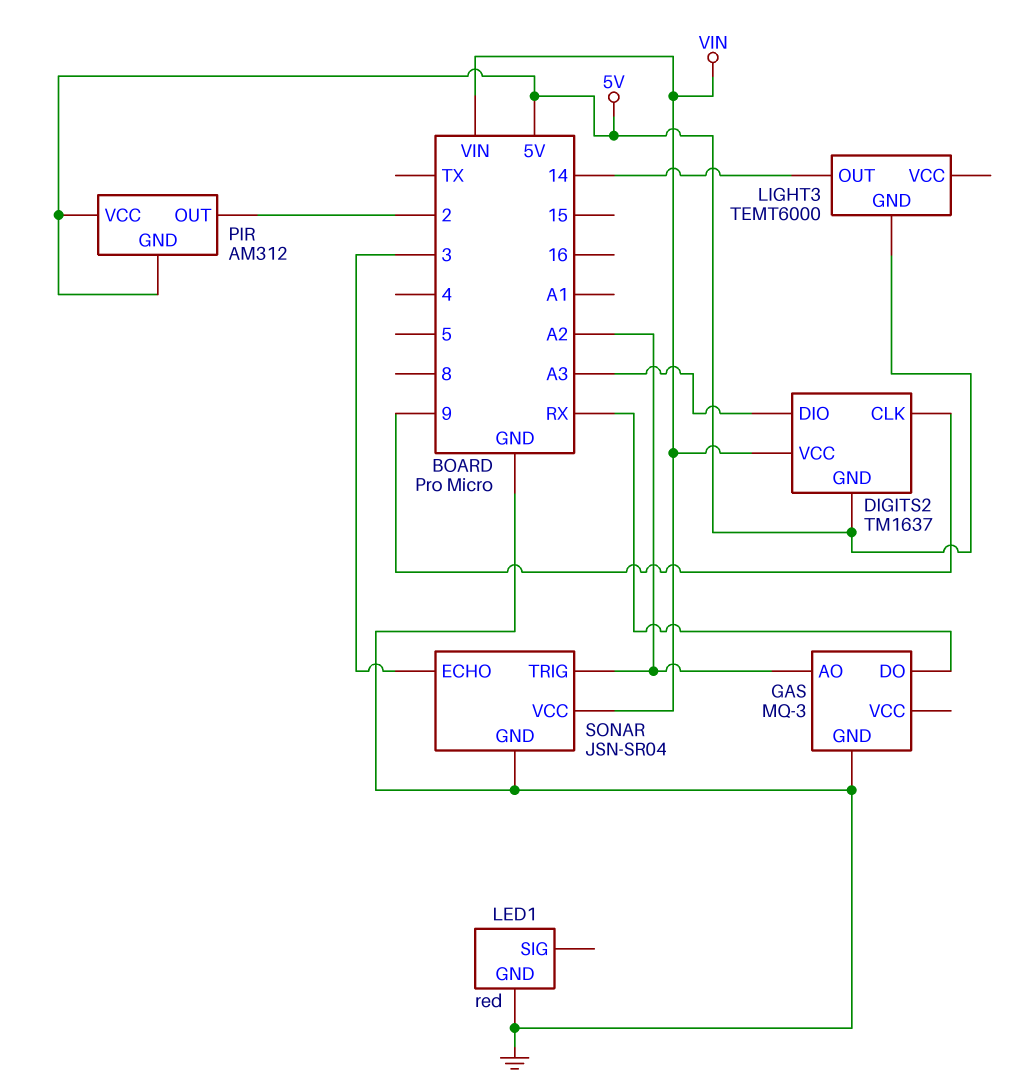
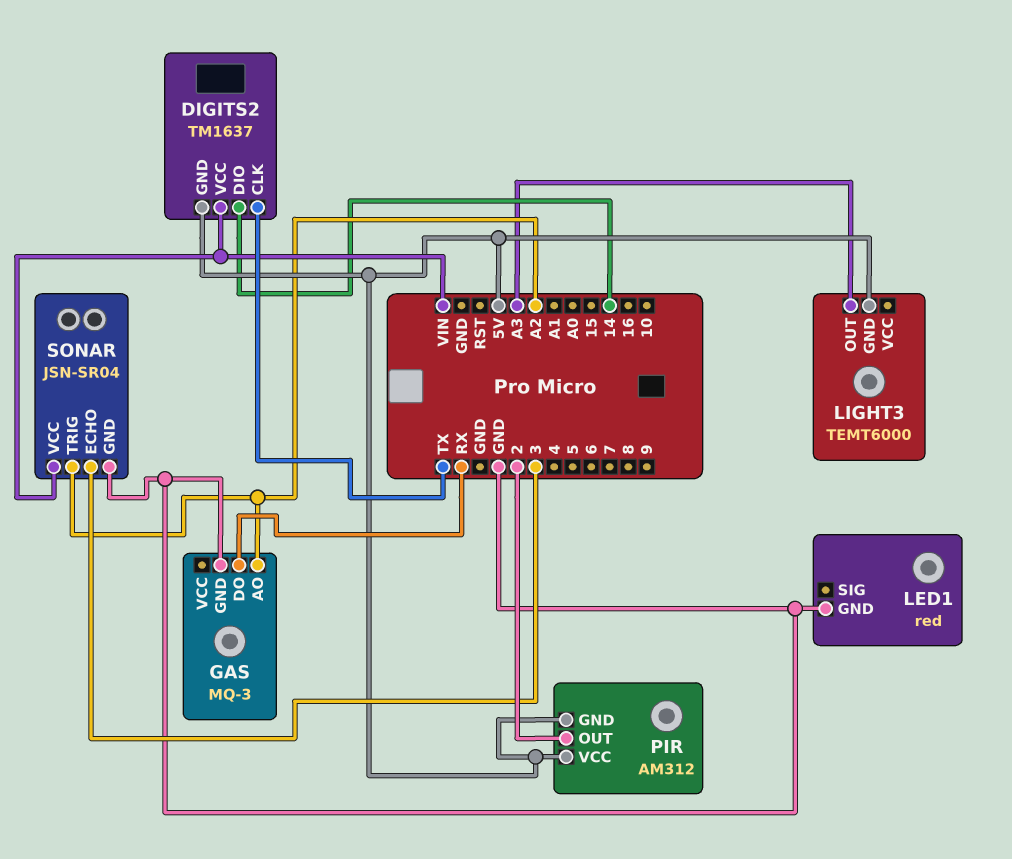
DIGITS2 pin CLK: 9 -> TX
DIGITS2 pin DIO: A3 -> 14
LIGHT3 pin OUT: 14 -> A3

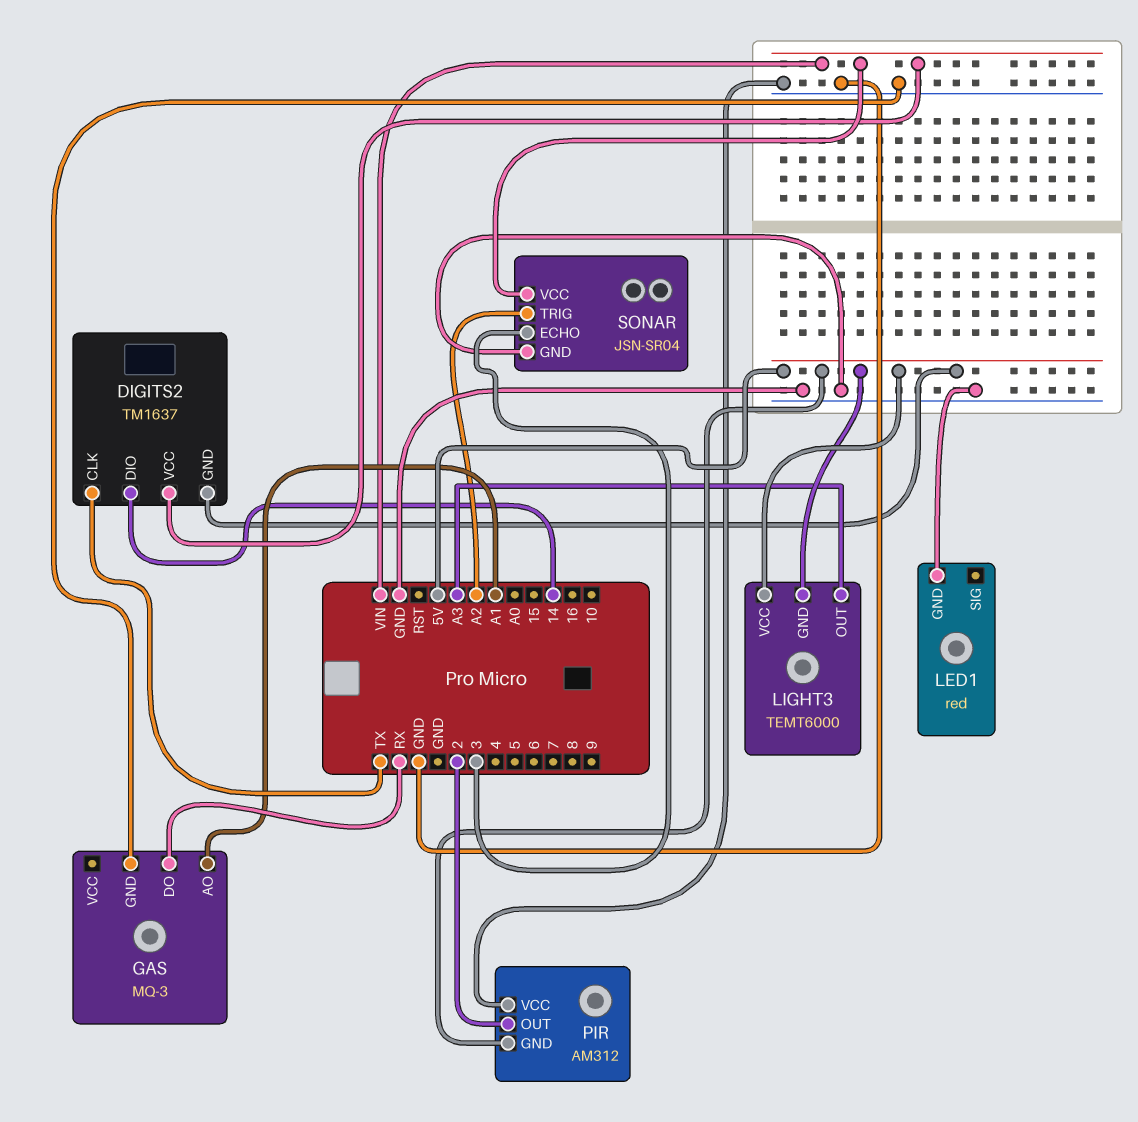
GAS pin AO: A2 -> A1
LIGHT3 pin VCC: none -> 5V
PIR pin VCC: 5V -> GND

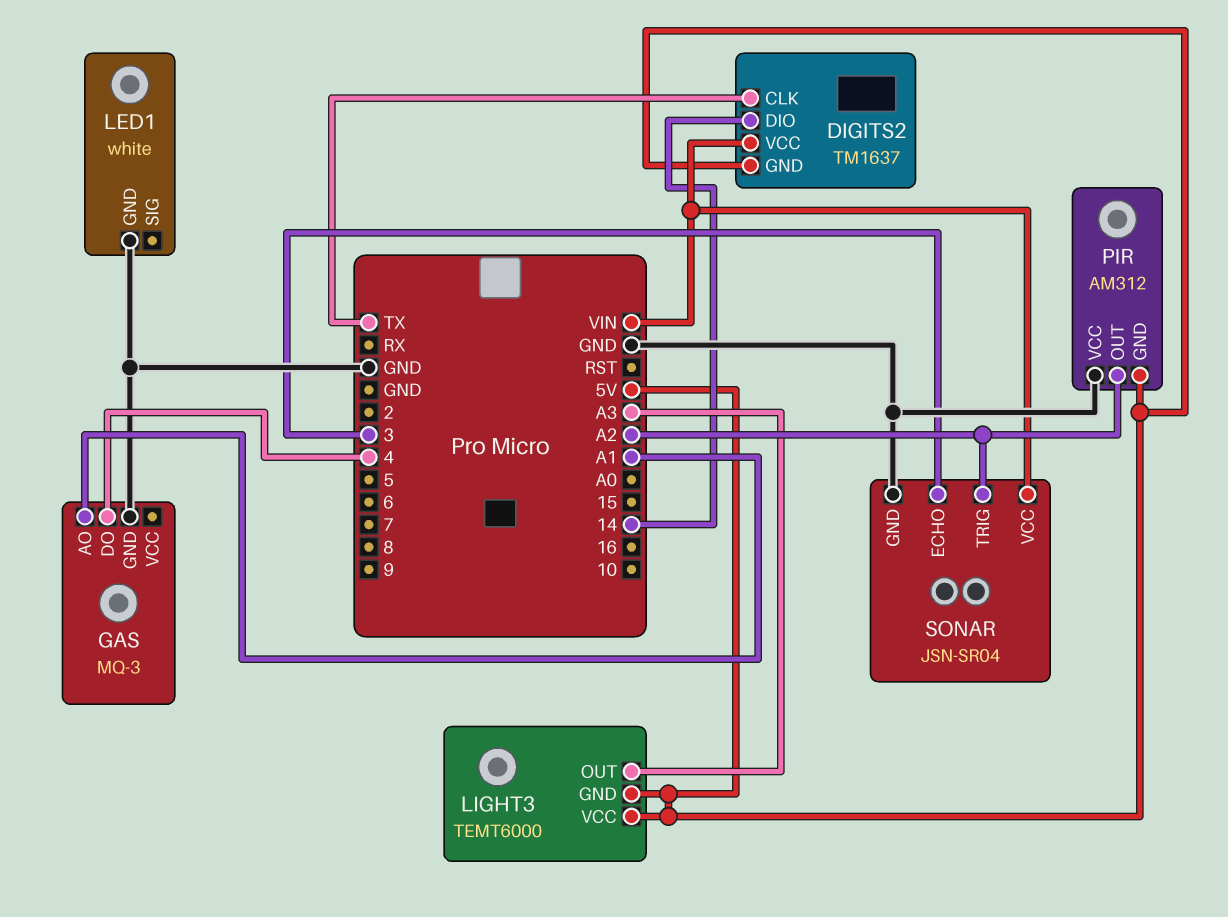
GAS pin DO: RX -> 4
LED1: red -> white
PIR pin OUT: 2 -> A2

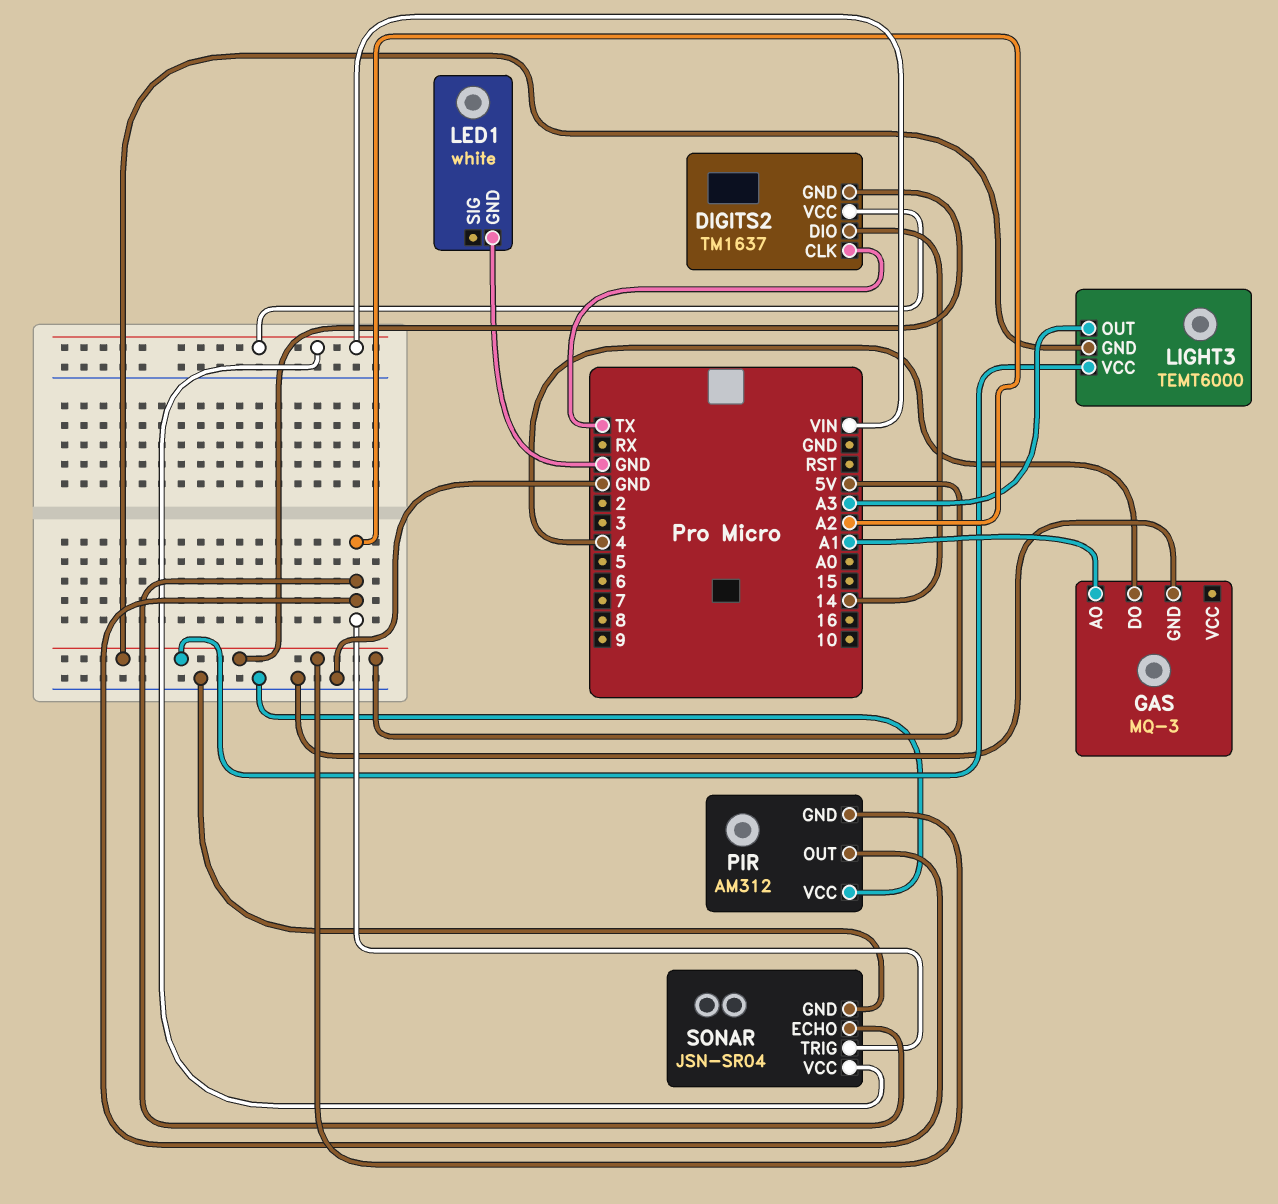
SONAR pin ECHO: 3 -> A2

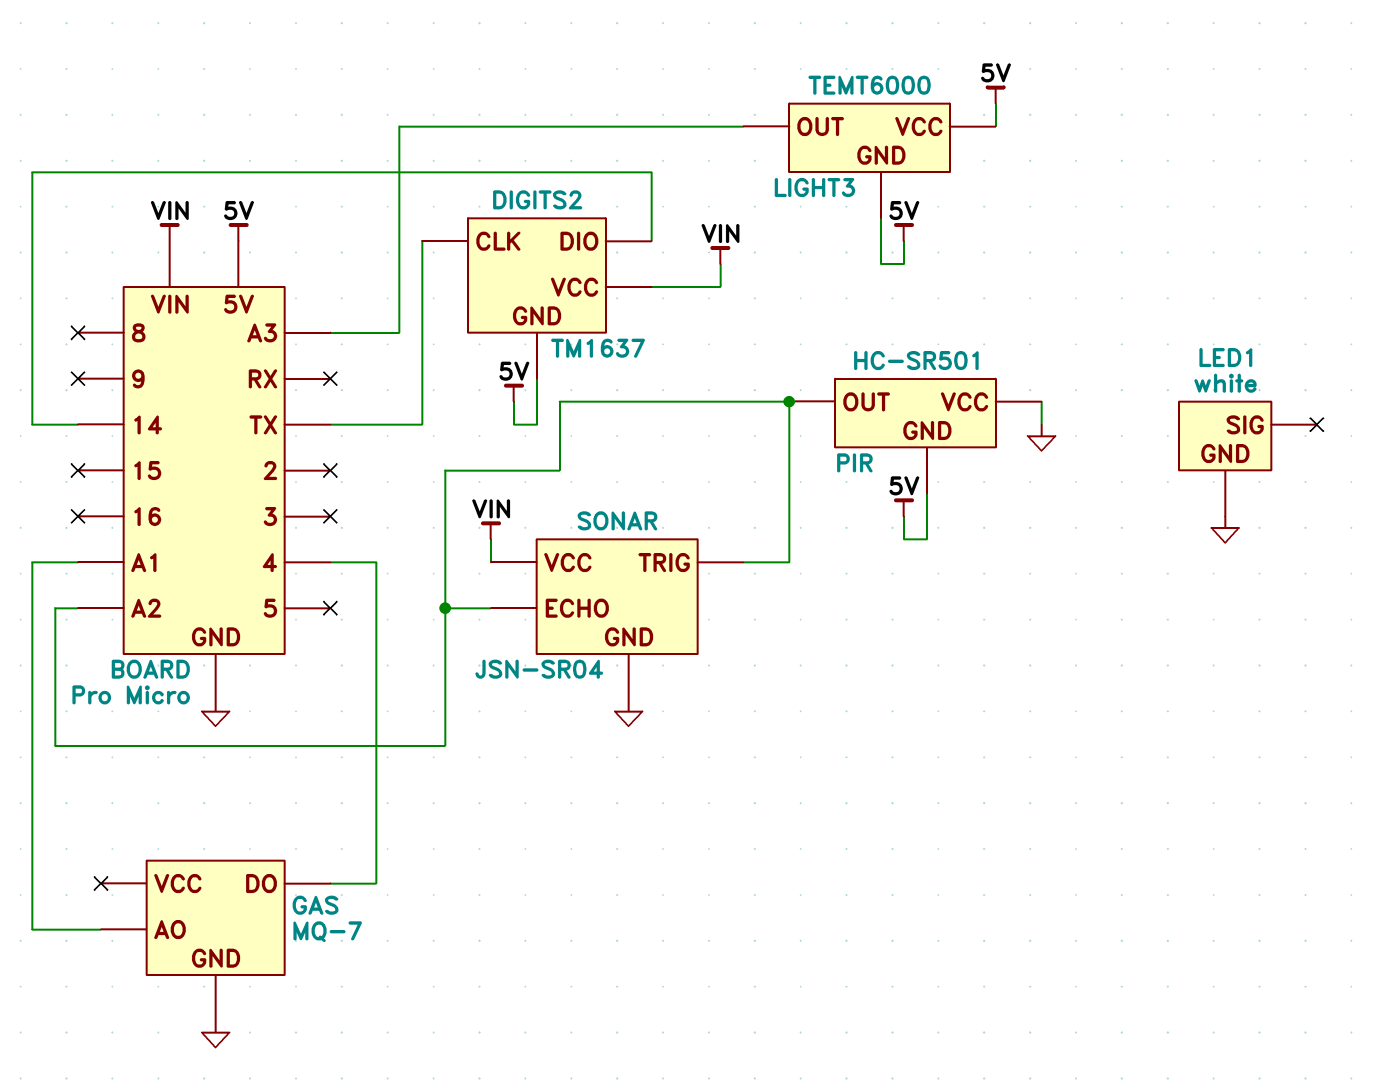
GAS: MQ-3 -> MQ-7
PIR: AM312 -> HC-SR501

